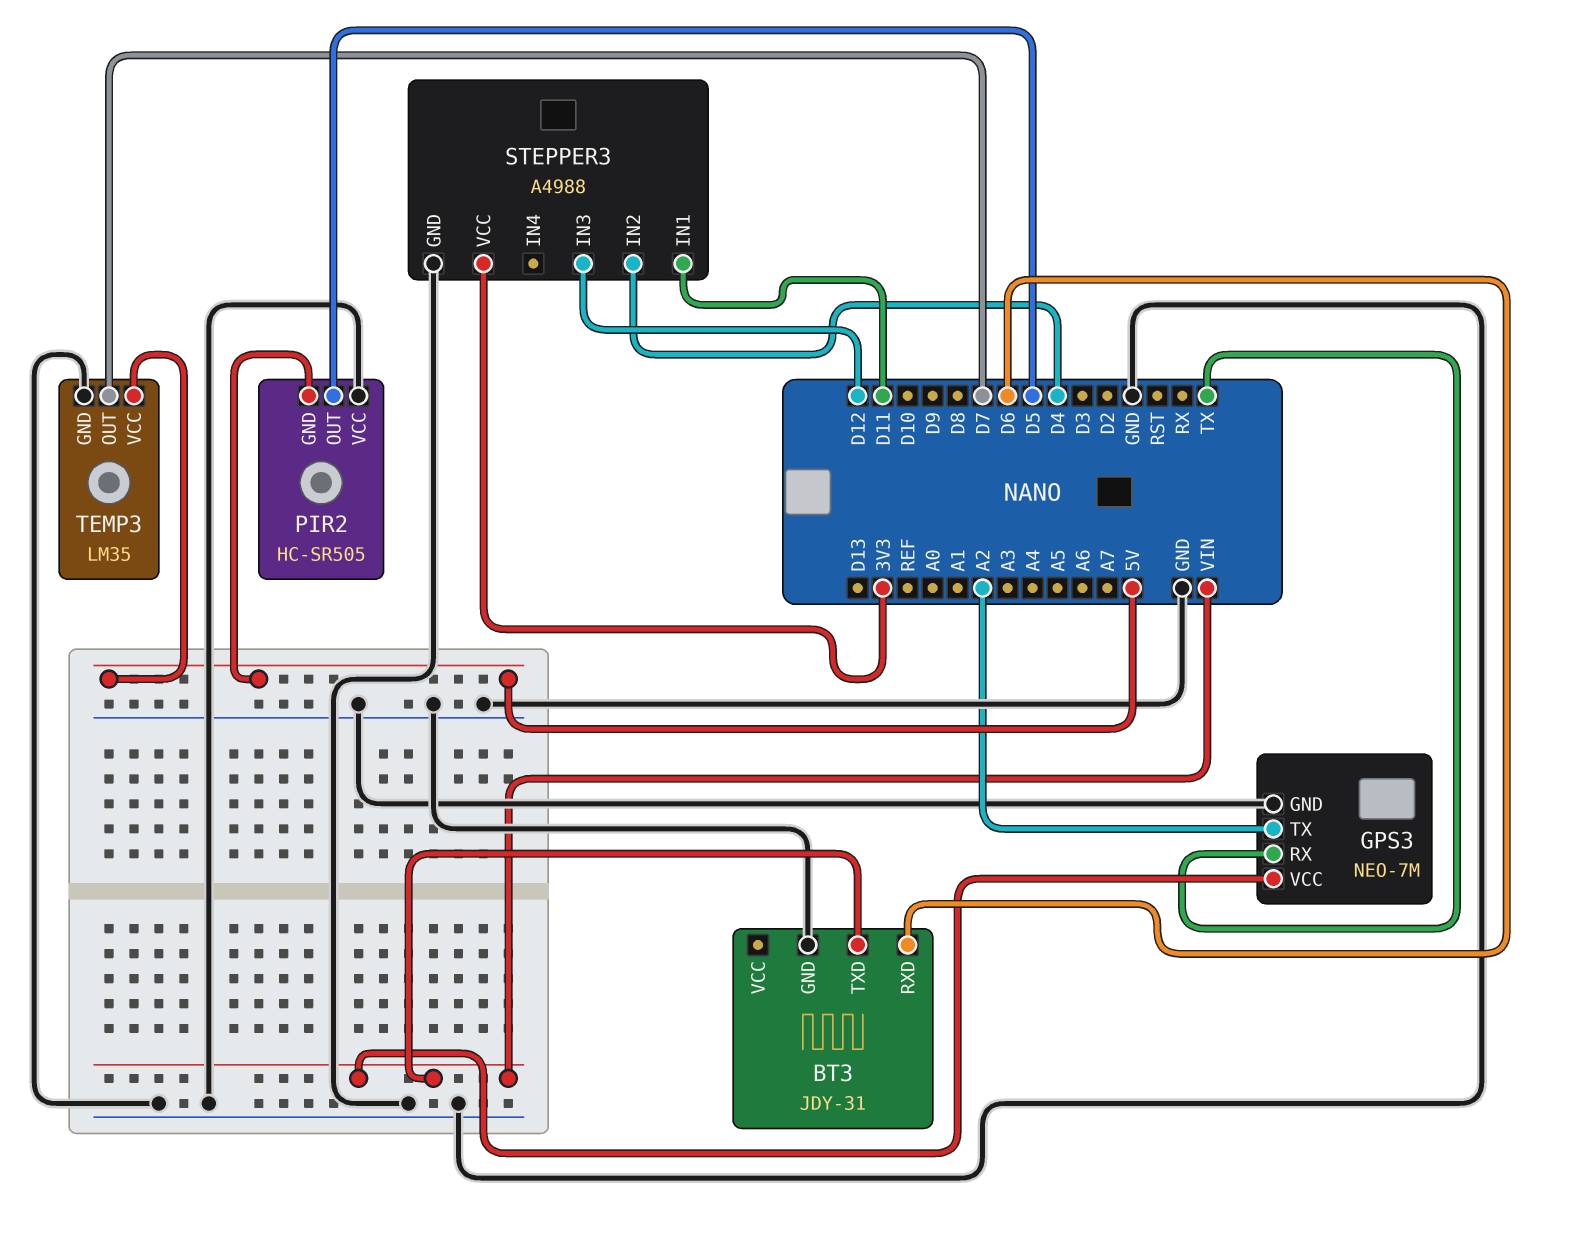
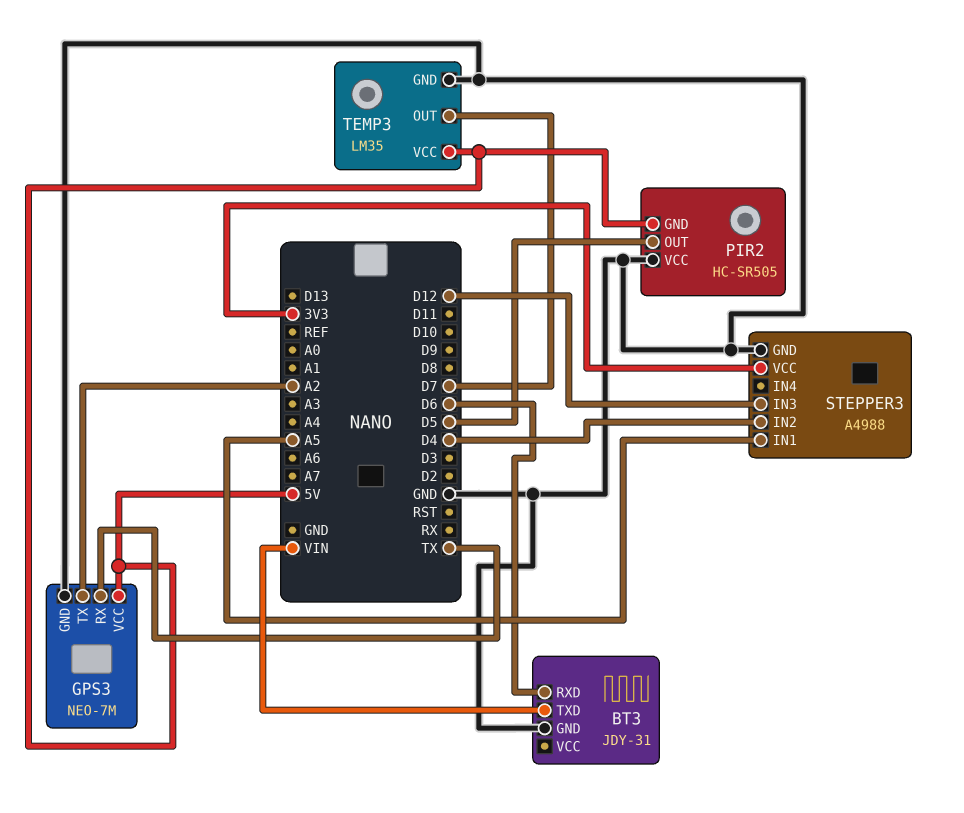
GPS3 pin VCC: VIN -> 5V
STEPPER3 pin IN1: D11 -> A5

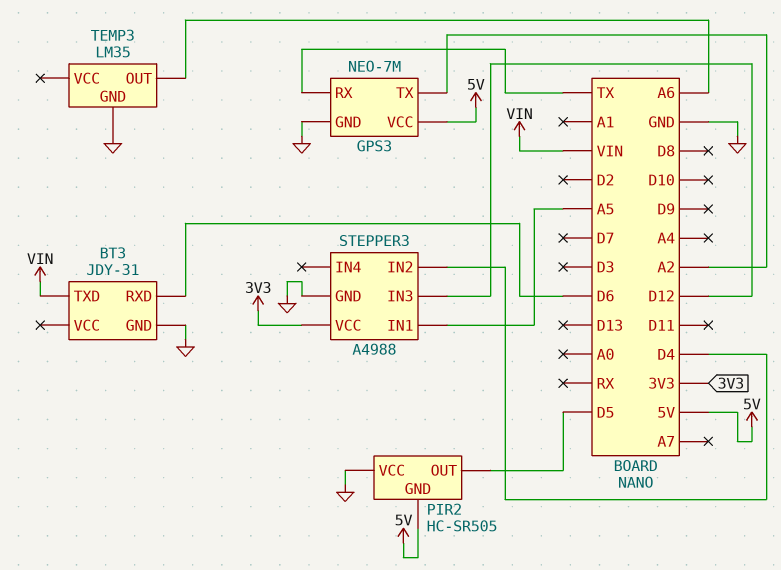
TEMP3 pin OUT: D7 -> A6
TEMP3 pin VCC: 5V -> none

